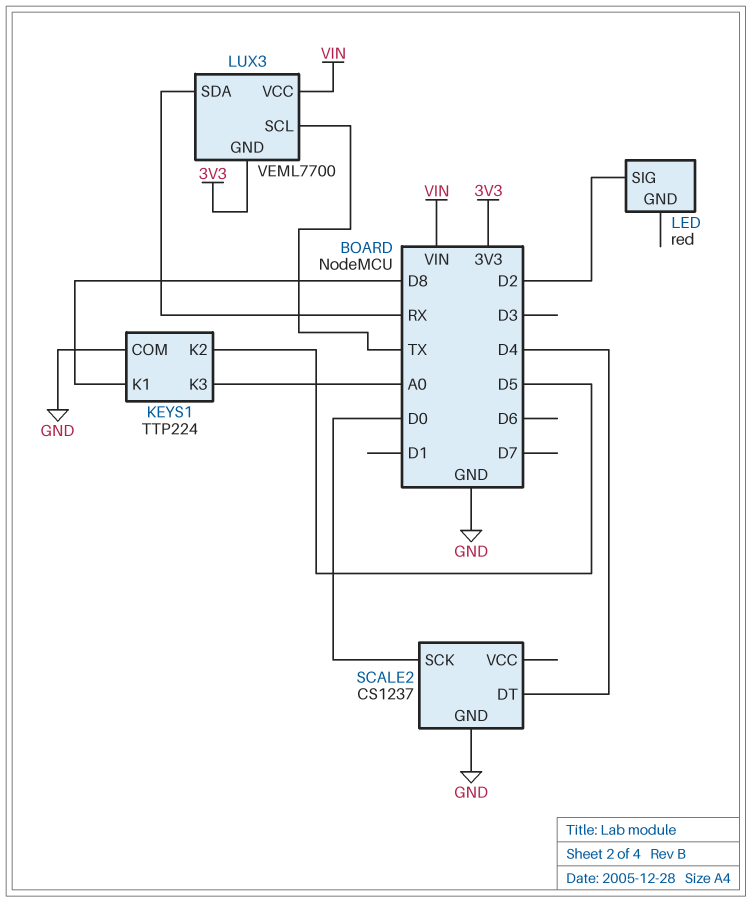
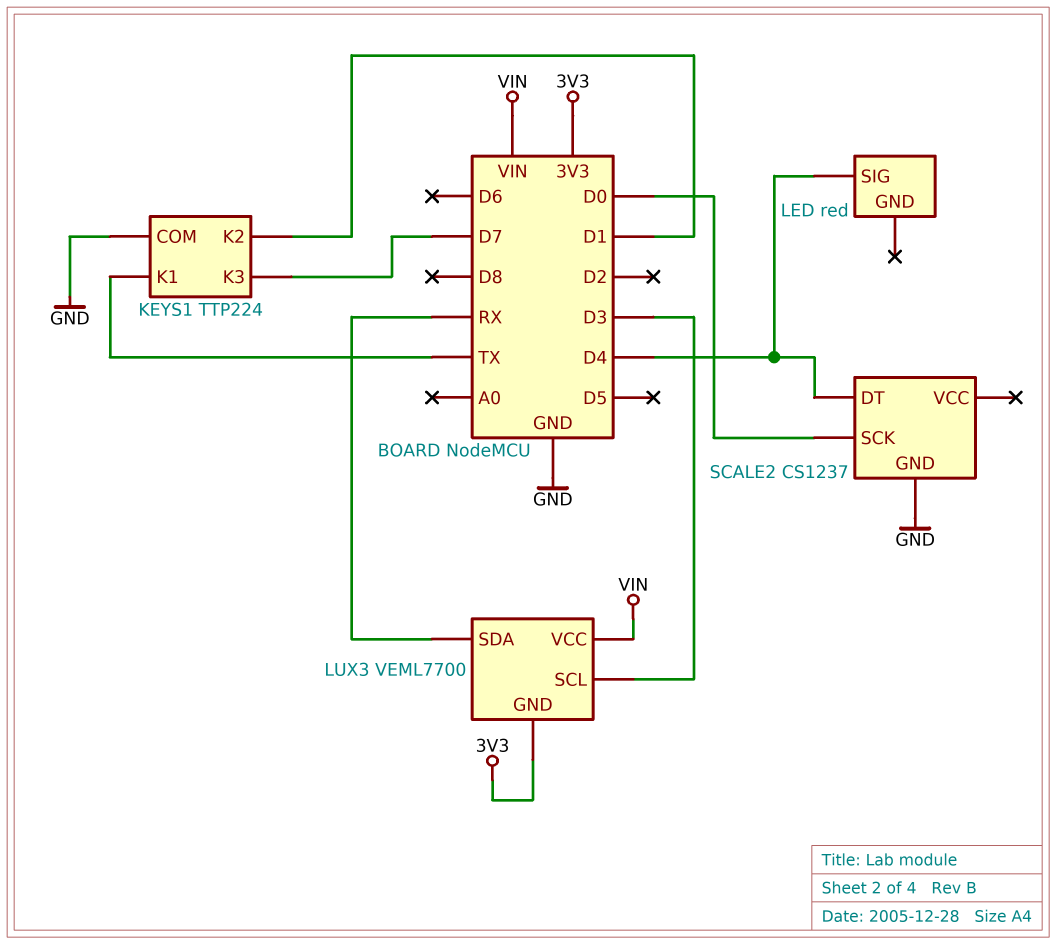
KEYS1 pin K1: D8 -> TX
KEYS1 pin K2: D5 -> D1
KEYS1 pin K3: A0 -> D7
LED pin SIG: D2 -> D4
LUX3 pin SCL: TX -> D3

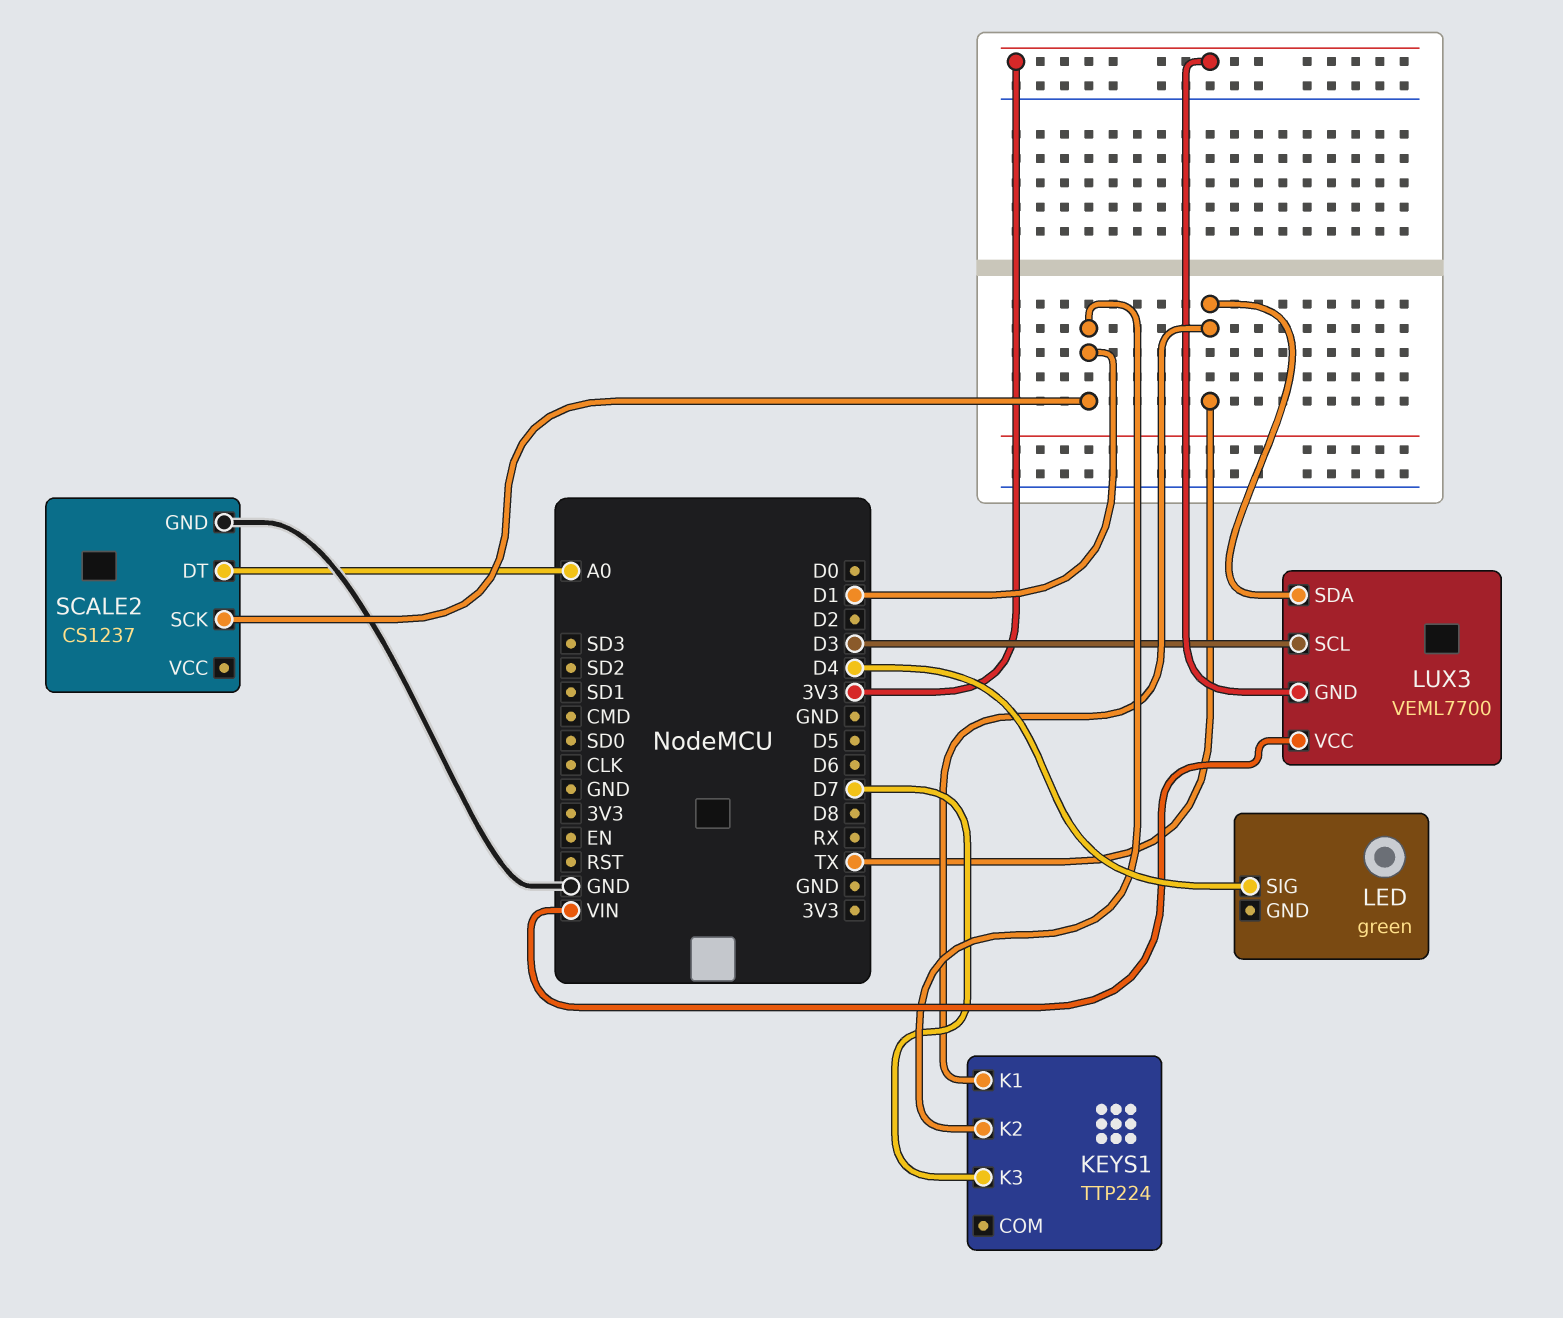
KEYS1 pin COM: GND -> none
LED: red -> green
LUX3 pin SDA: RX -> TX
SCALE2 pin DT: D4 -> A0
SCALE2 pin SCK: D0 -> D1

